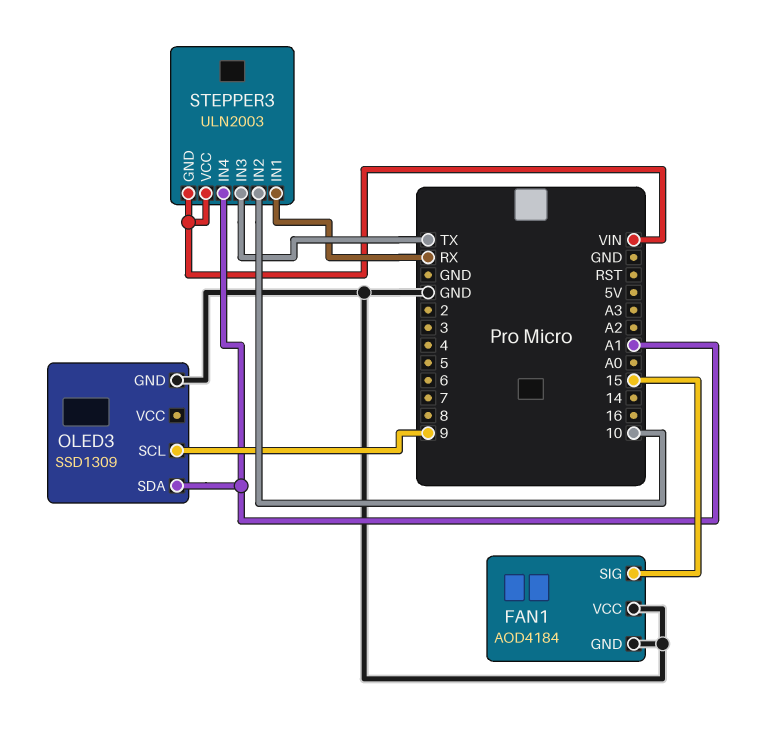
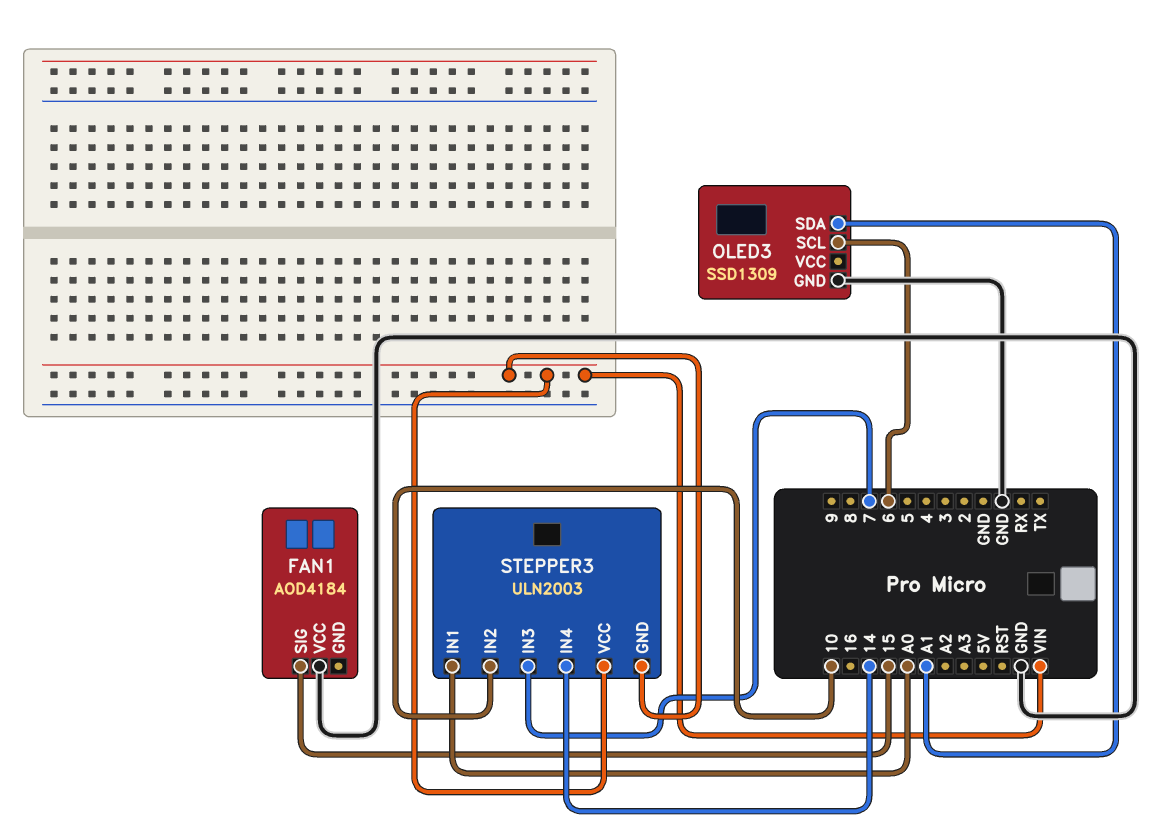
FAN1 pin GND: GND -> none
OLED3 pin SCL: 9 -> 6
STEPPER3 pin IN1: RX -> A0
STEPPER3 pin IN3: TX -> 7
STEPPER3 pin IN4: A1 -> 14

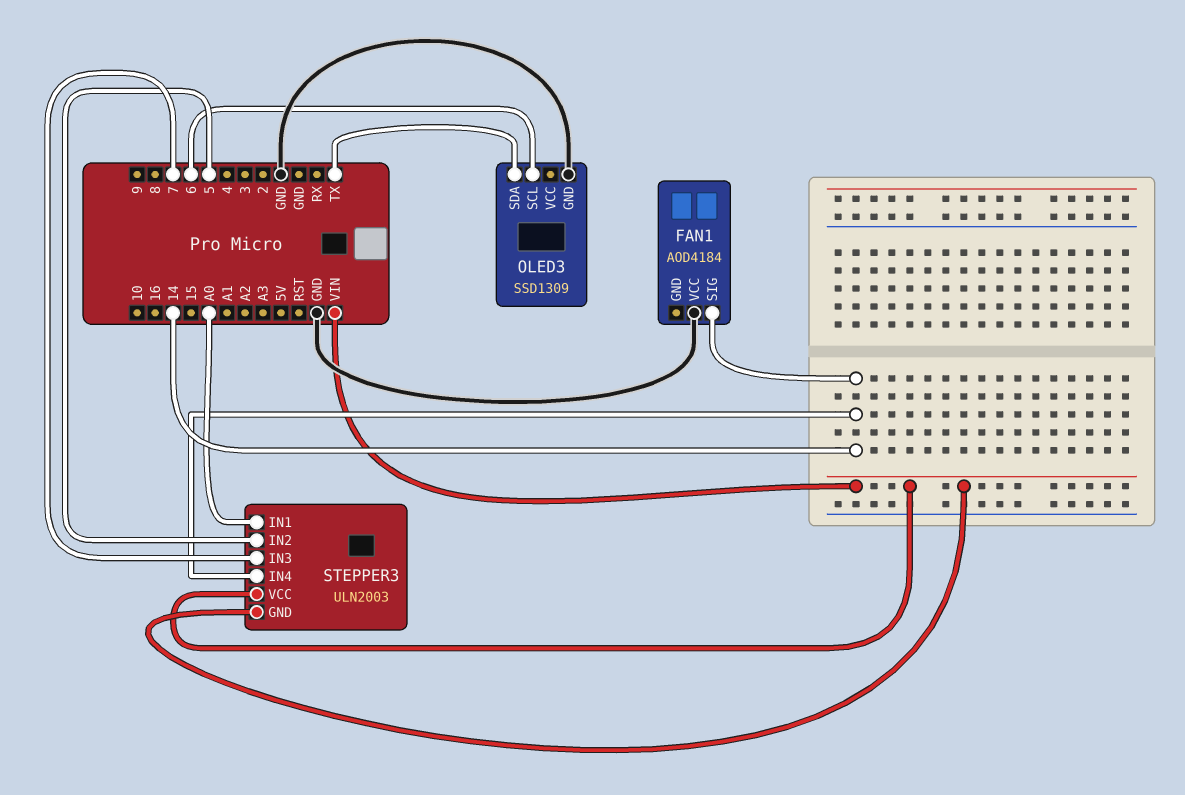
FAN1 pin SIG: 15 -> 14
OLED3 pin SDA: A1 -> TX
STEPPER3 pin IN2: 10 -> 5

